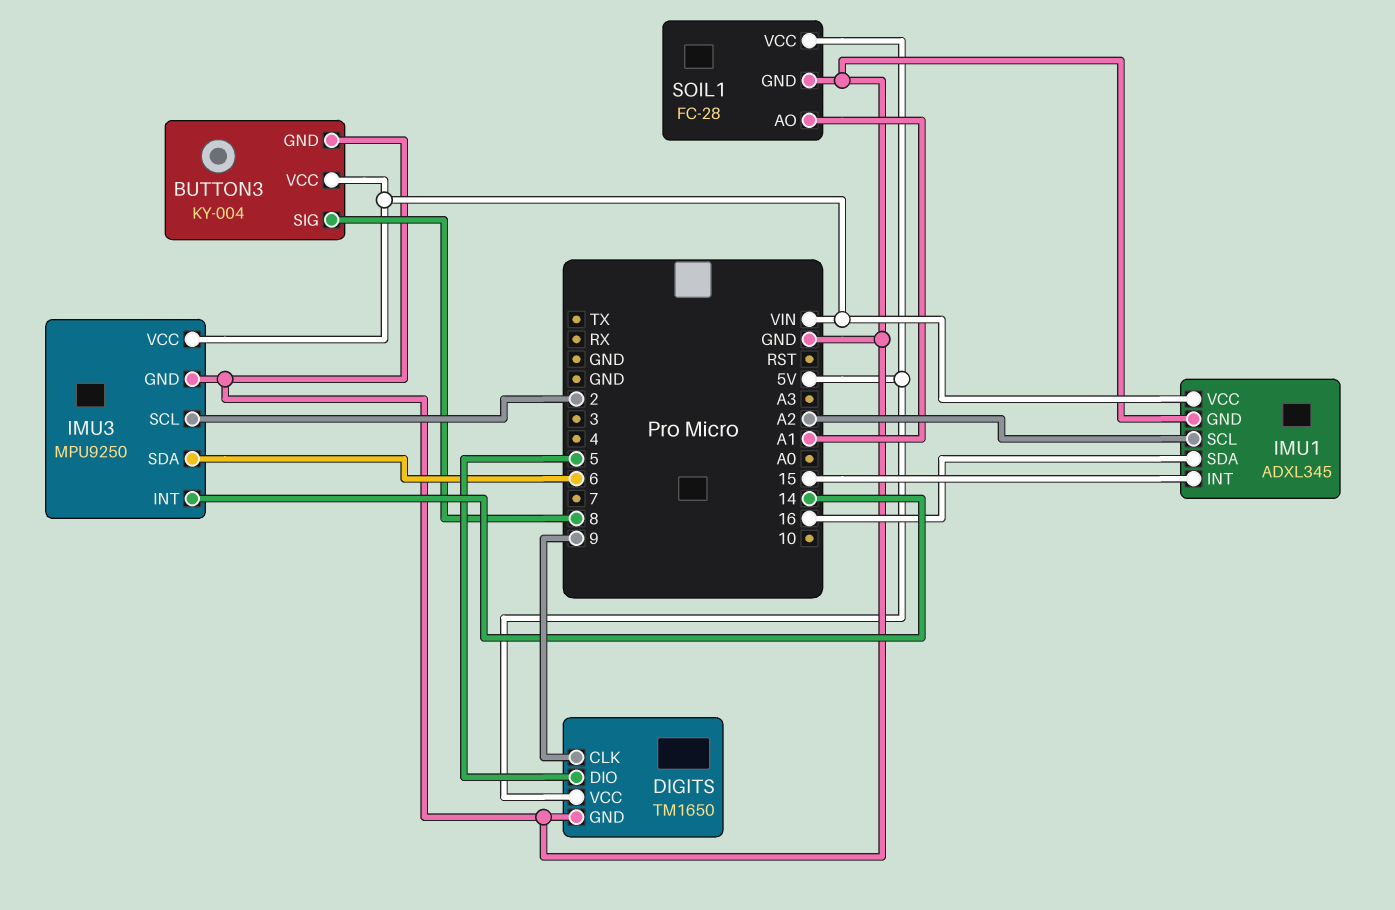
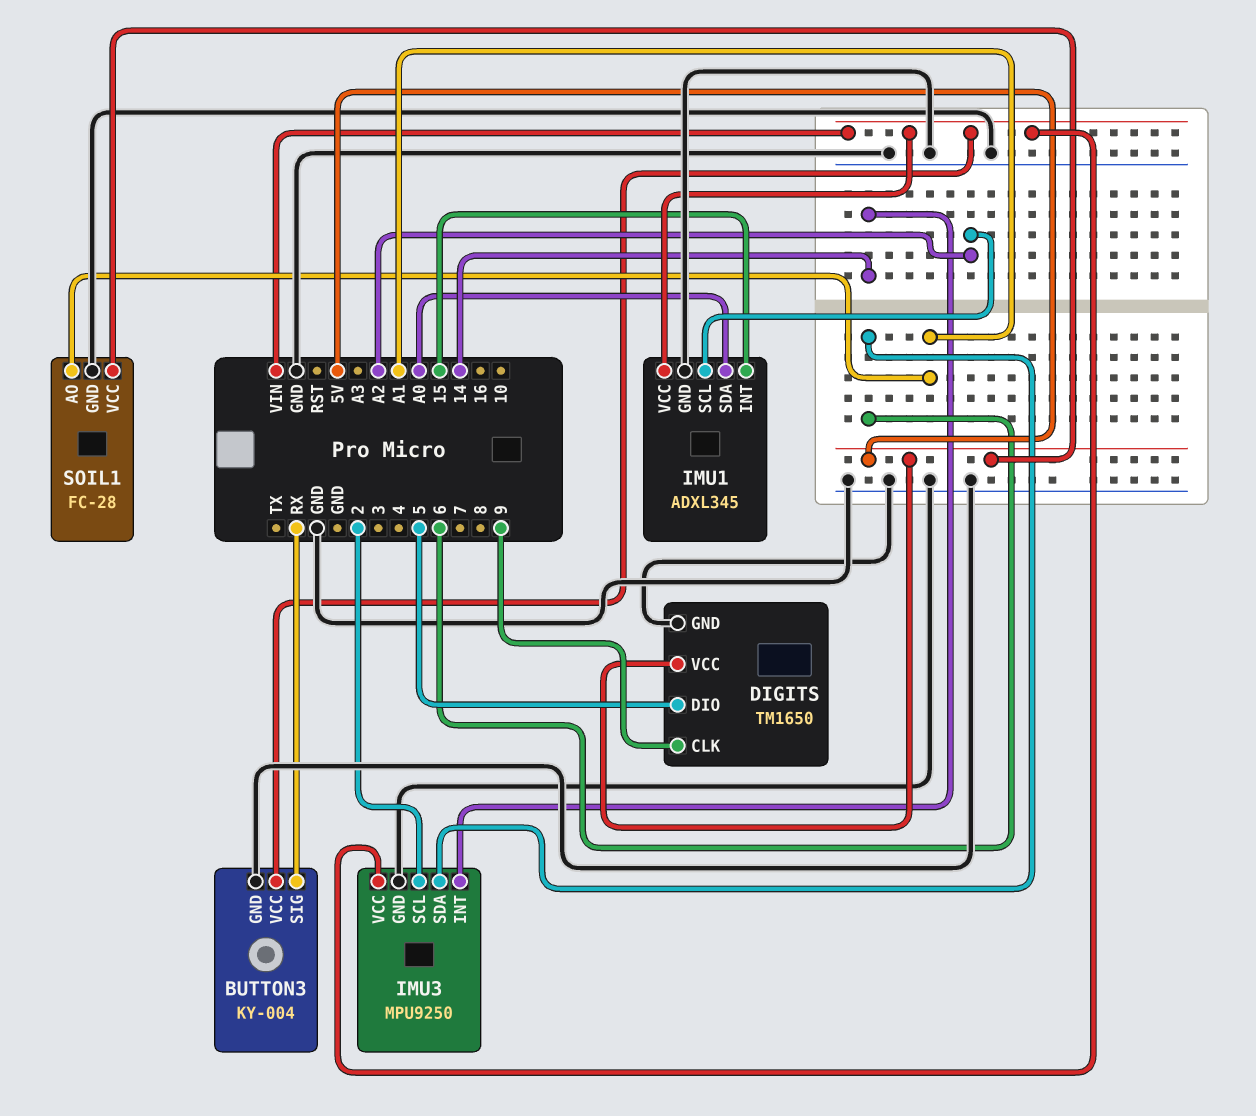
BUTTON3 pin SIG: 8 -> RX
IMU1 pin SDA: 16 -> A0

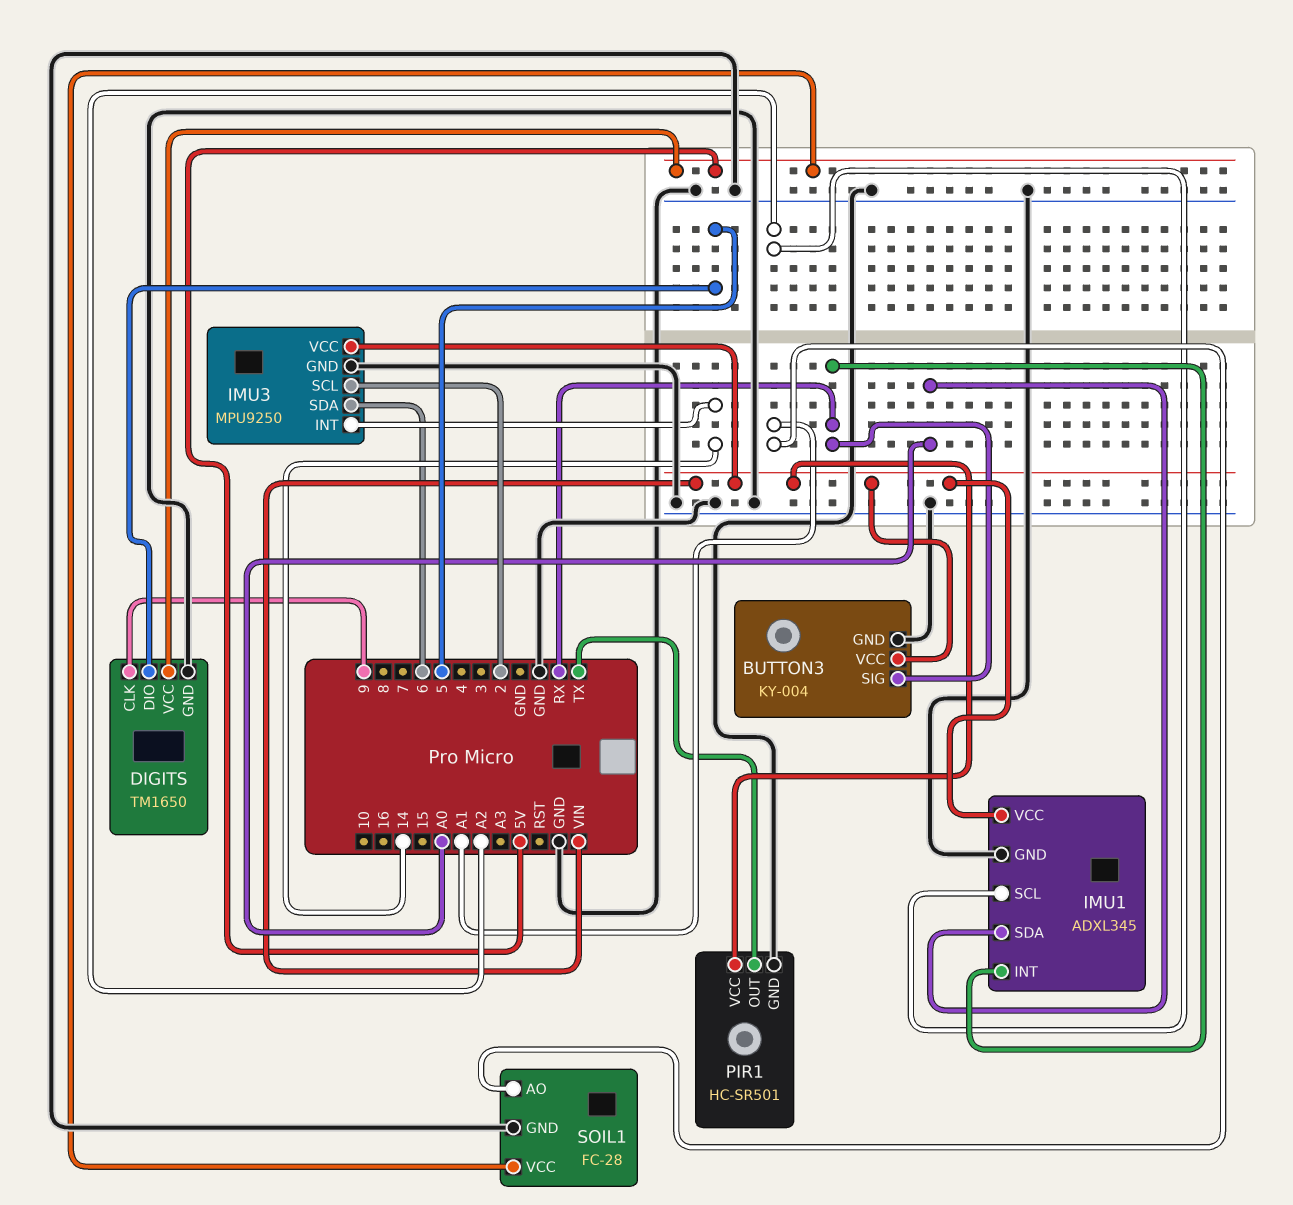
IMU1 pin INT: 15 -> RX
PIR1: none -> HC-SR501
PIR1 pin GND: none -> GND
PIR1 pin OUT: none -> TX
PIR1 pin VCC: none -> VIN

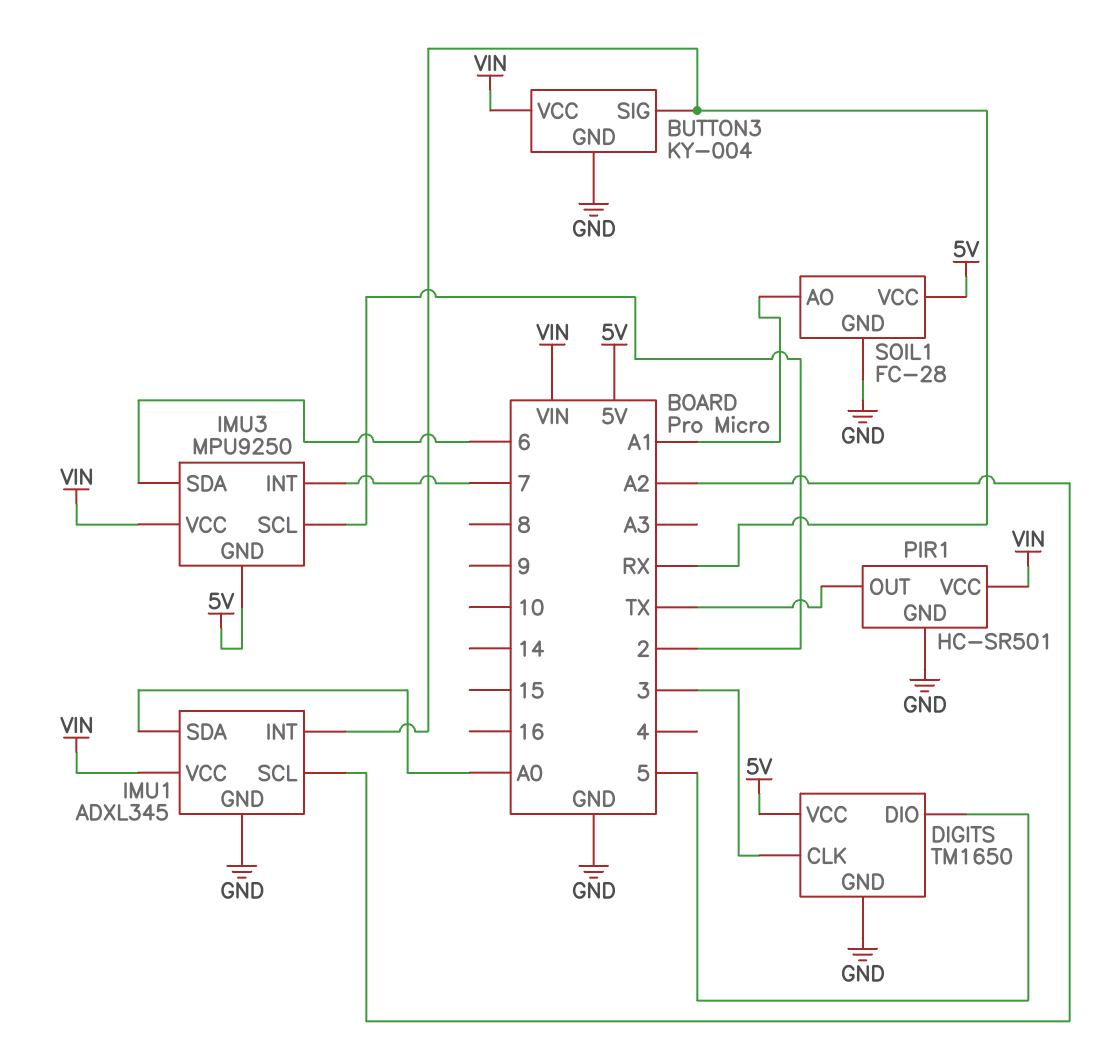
DIGITS pin CLK: 9 -> 3
IMU3 pin GND: GND -> 5V
IMU3 pin INT: 14 -> 7

